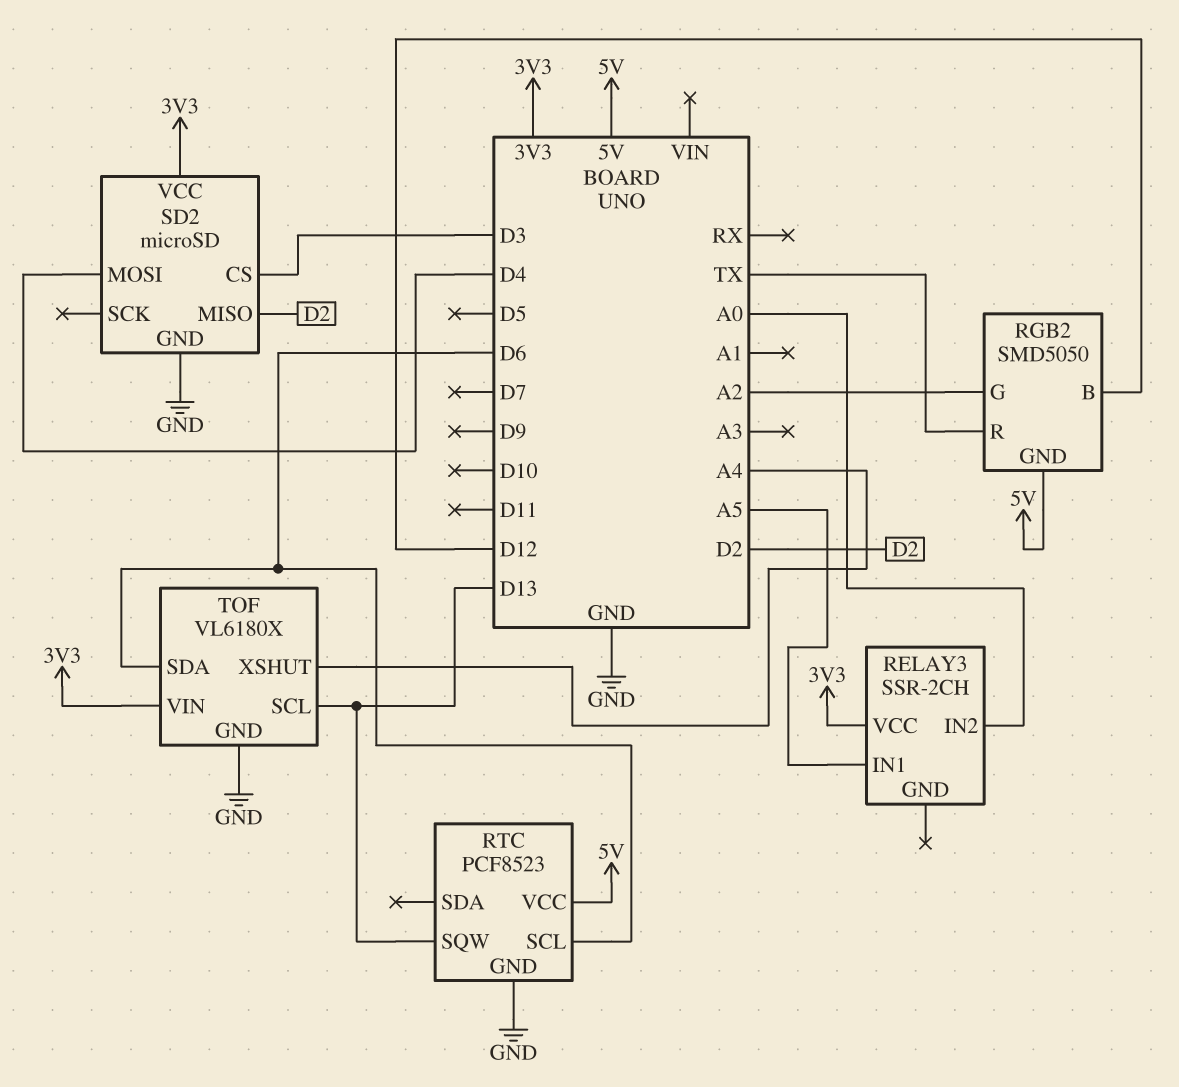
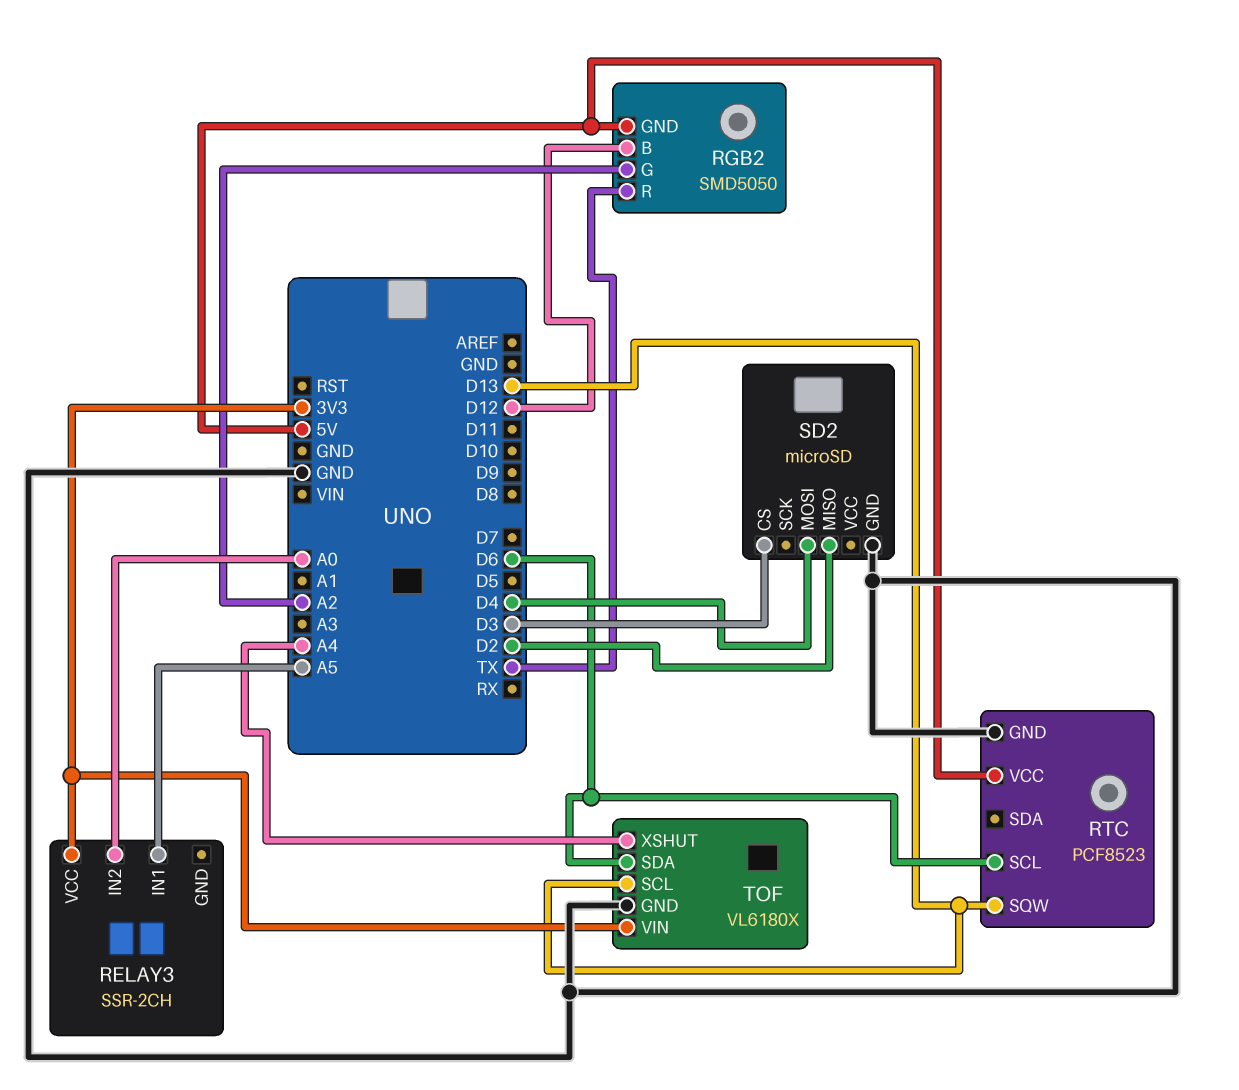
SD2 pin VCC: 3V3 -> none

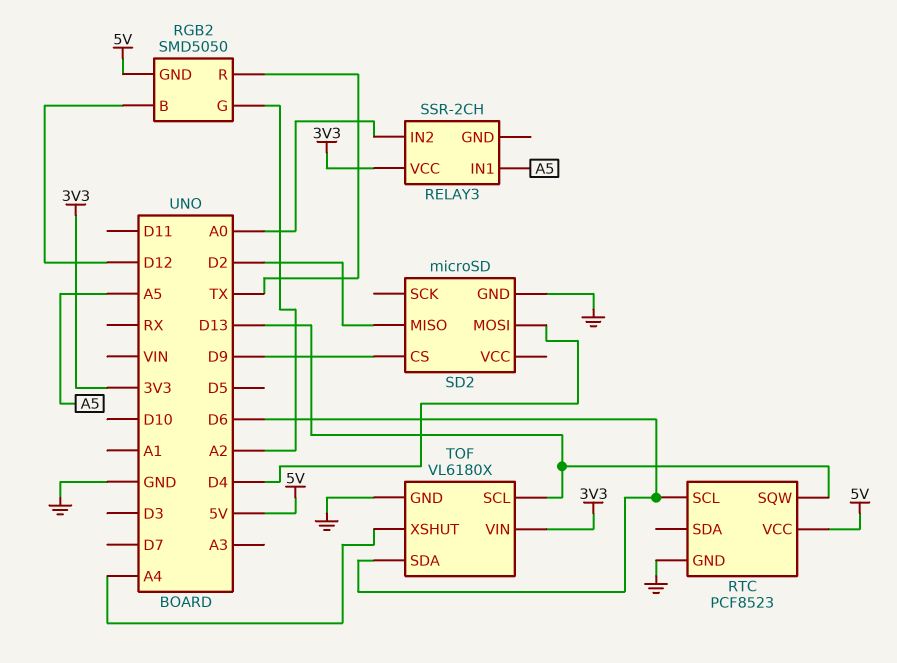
SD2 pin CS: D3 -> D9

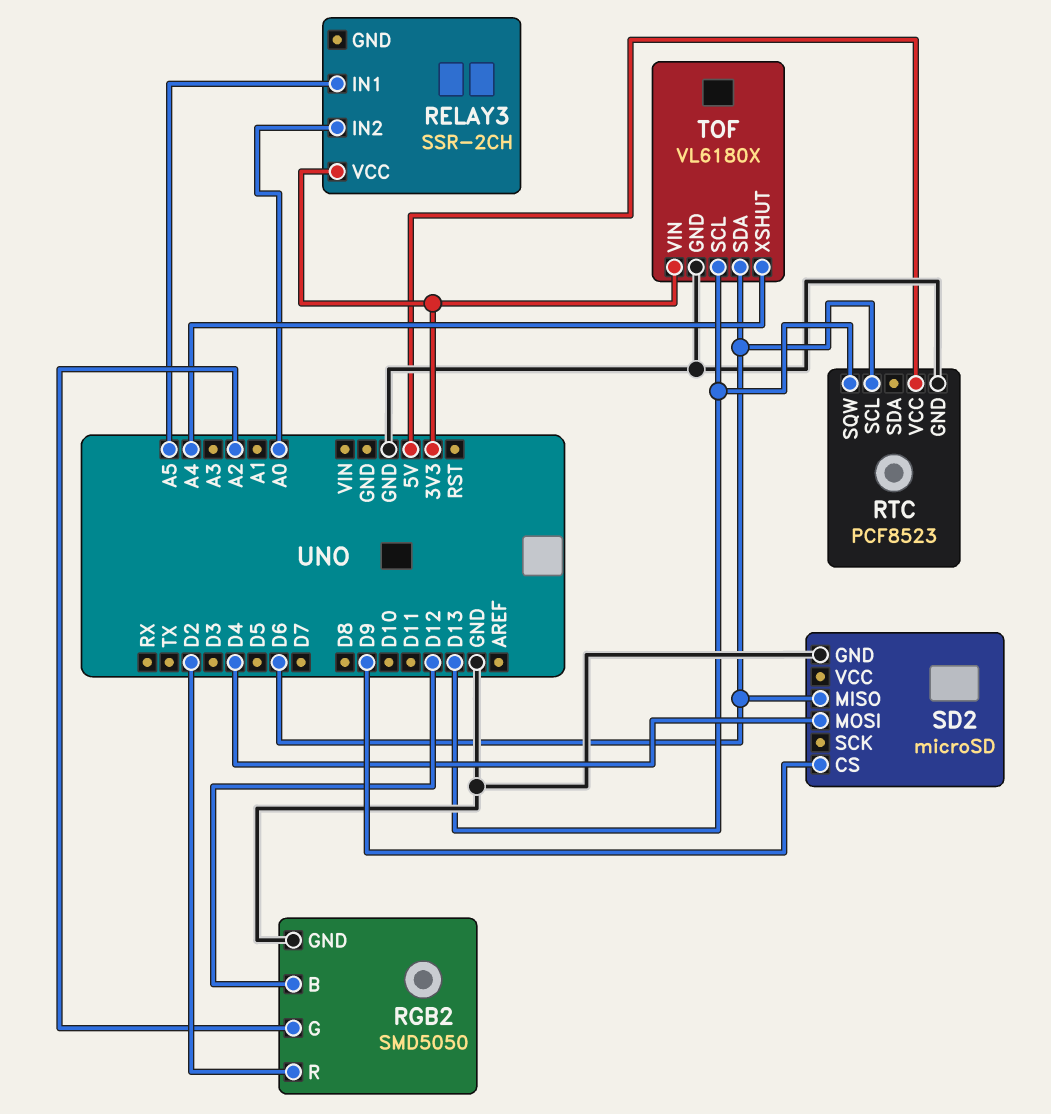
RGB2 pin GND: 5V -> GND
RGB2 pin R: TX -> D2
SD2 pin MISO: D2 -> D6

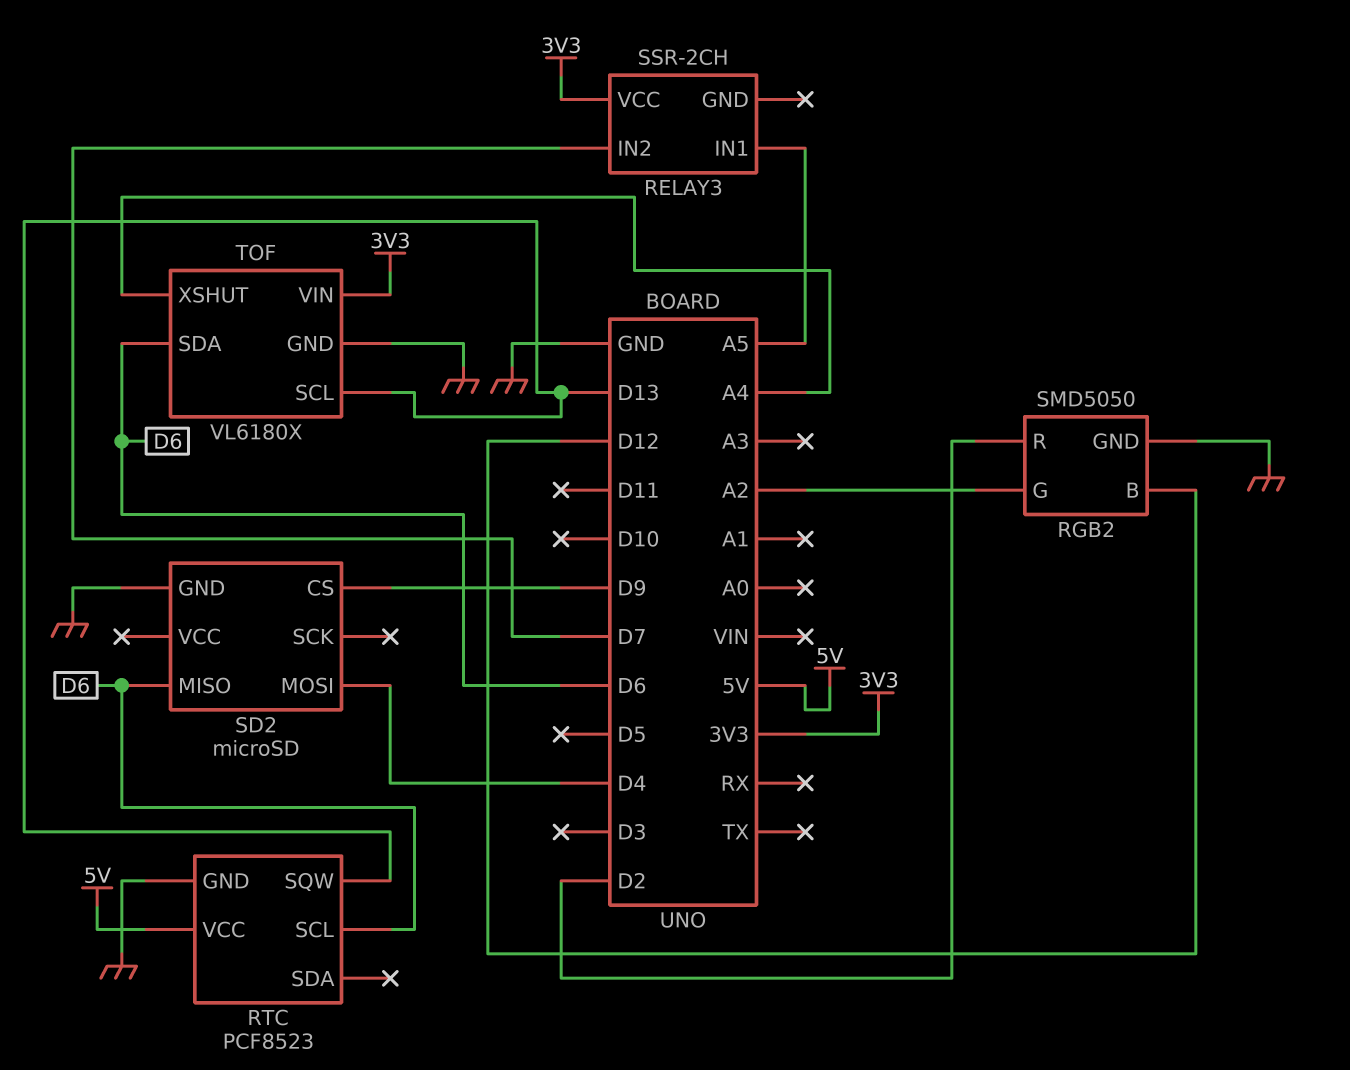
RELAY3 pin IN2: A0 -> D7

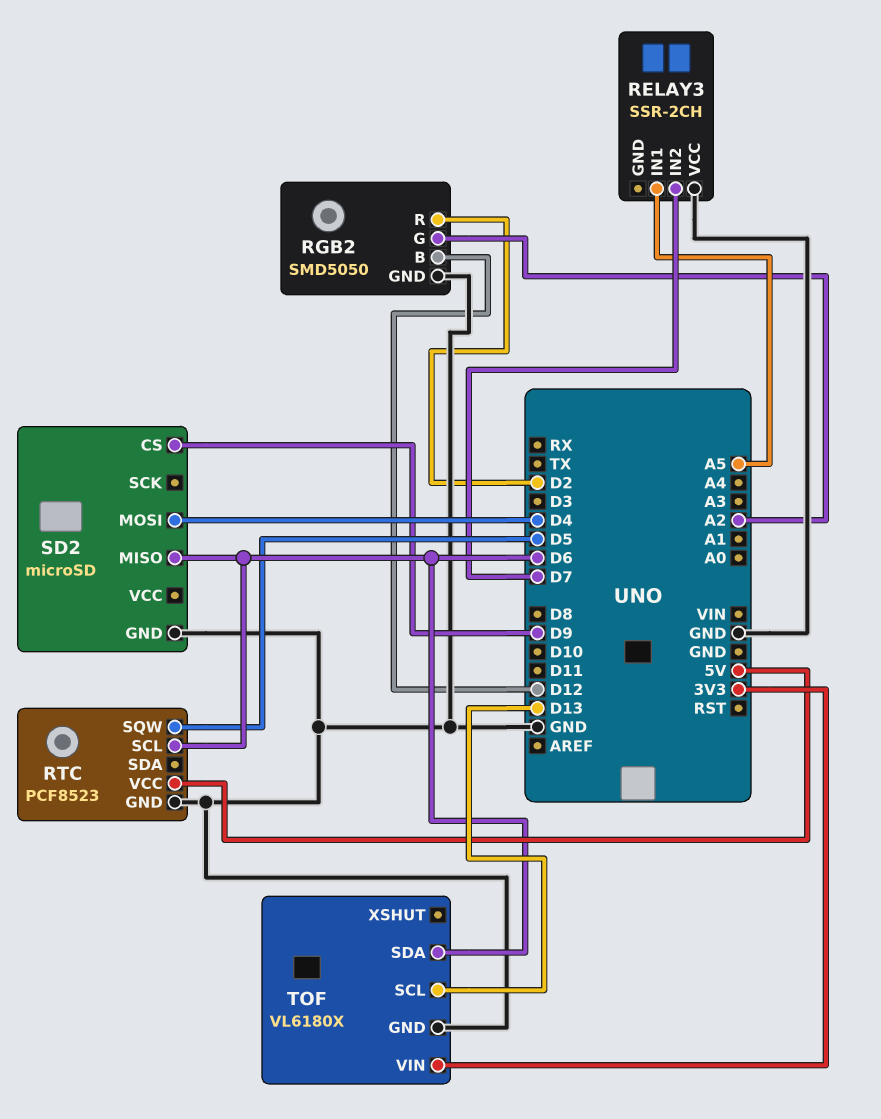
RELAY3 pin VCC: 3V3 -> GND
RTC pin SQW: D13 -> D5
TOF pin XSHUT: A4 -> none

